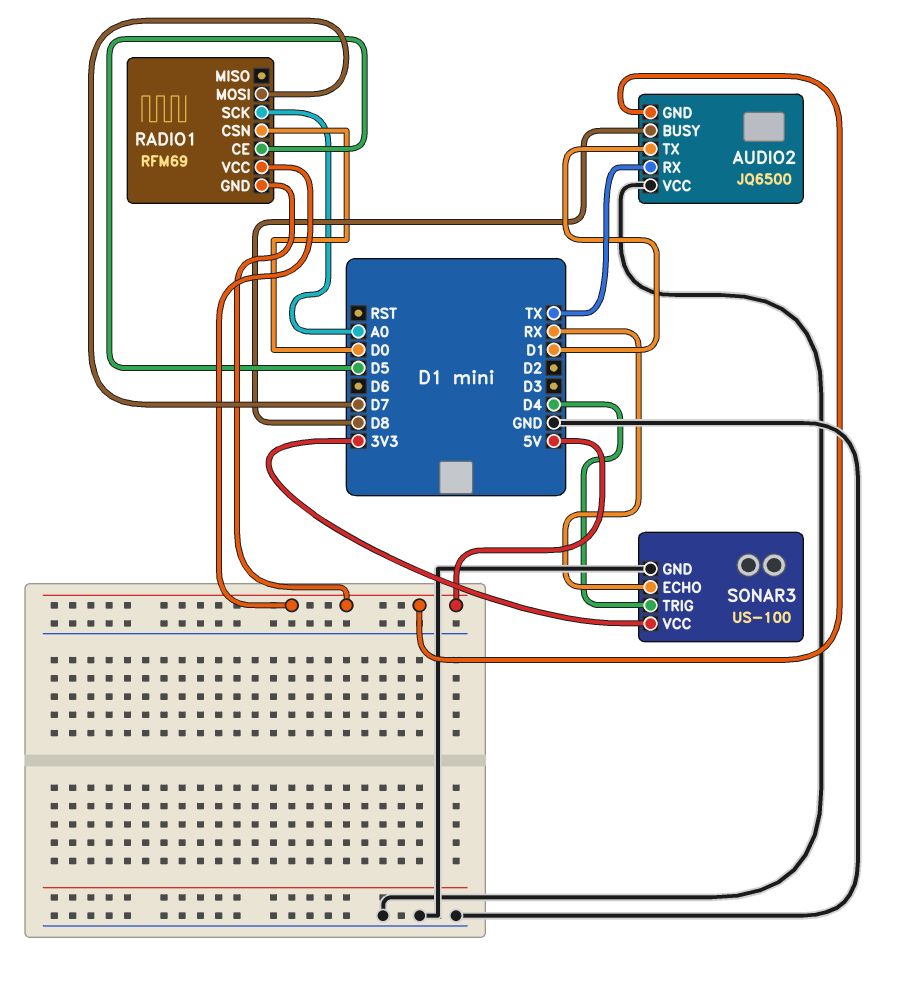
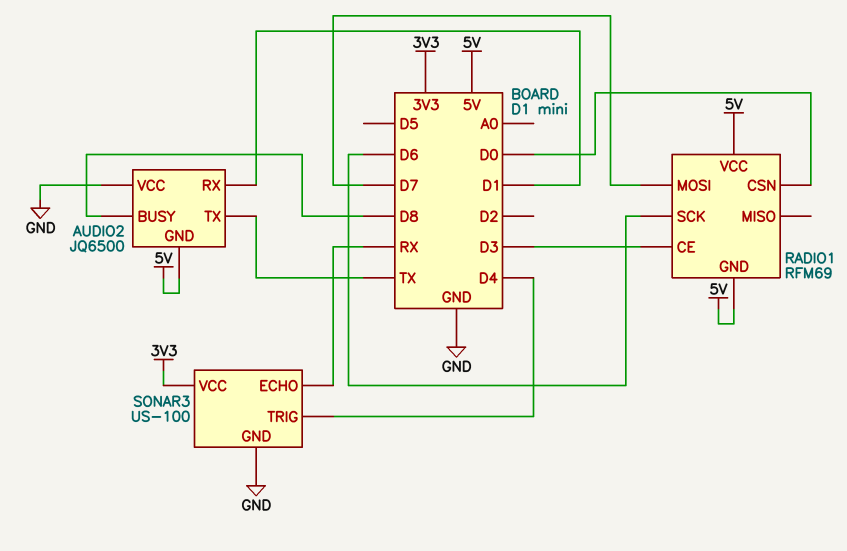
AUDIO2 pin RX: TX -> D1
AUDIO2 pin TX: D1 -> TX
RADIO1 pin CE: D5 -> D3
RADIO1 pin SCK: A0 -> D6

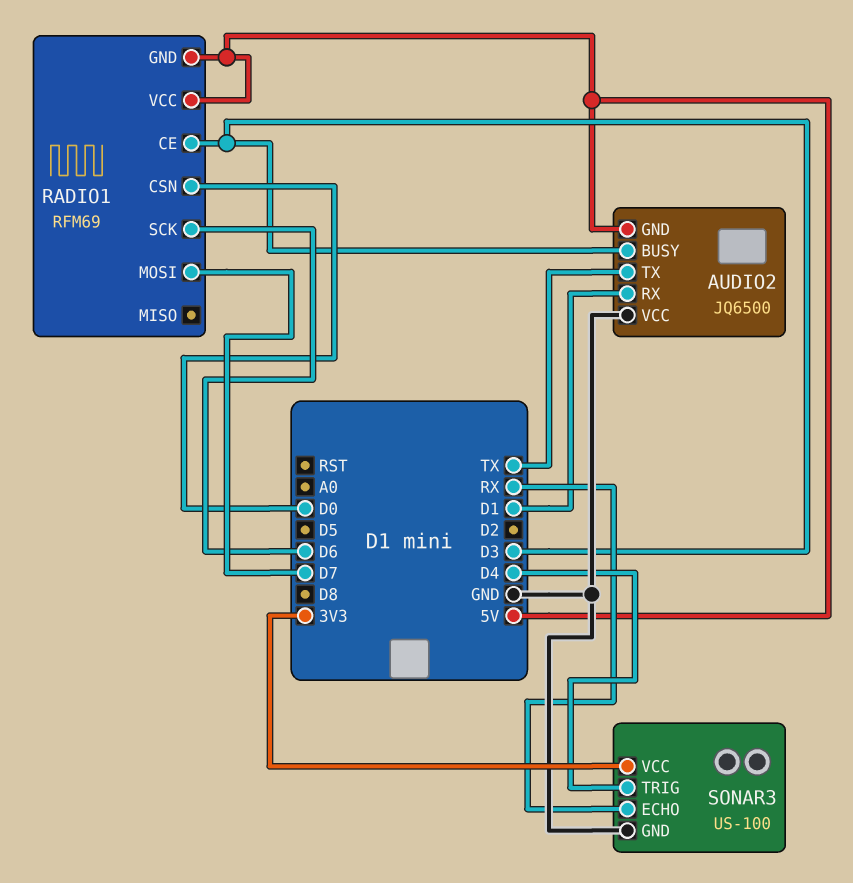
AUDIO2 pin BUSY: D8 -> D3

